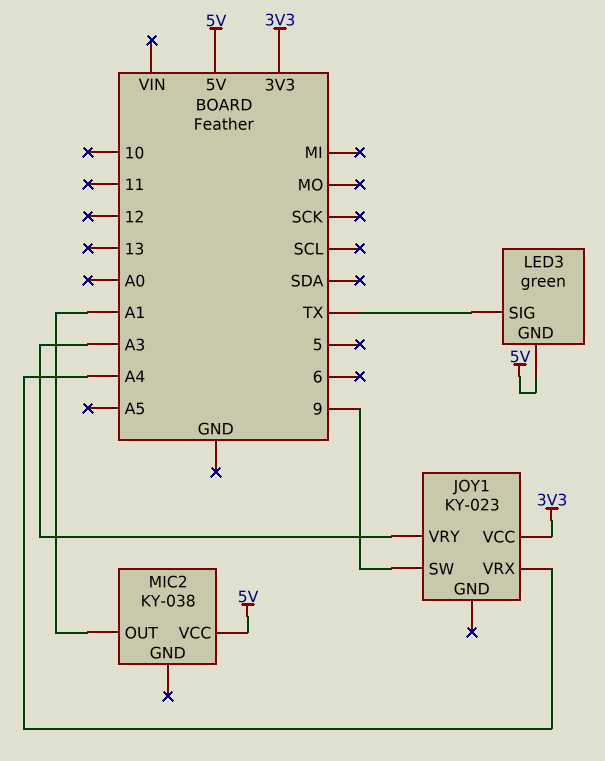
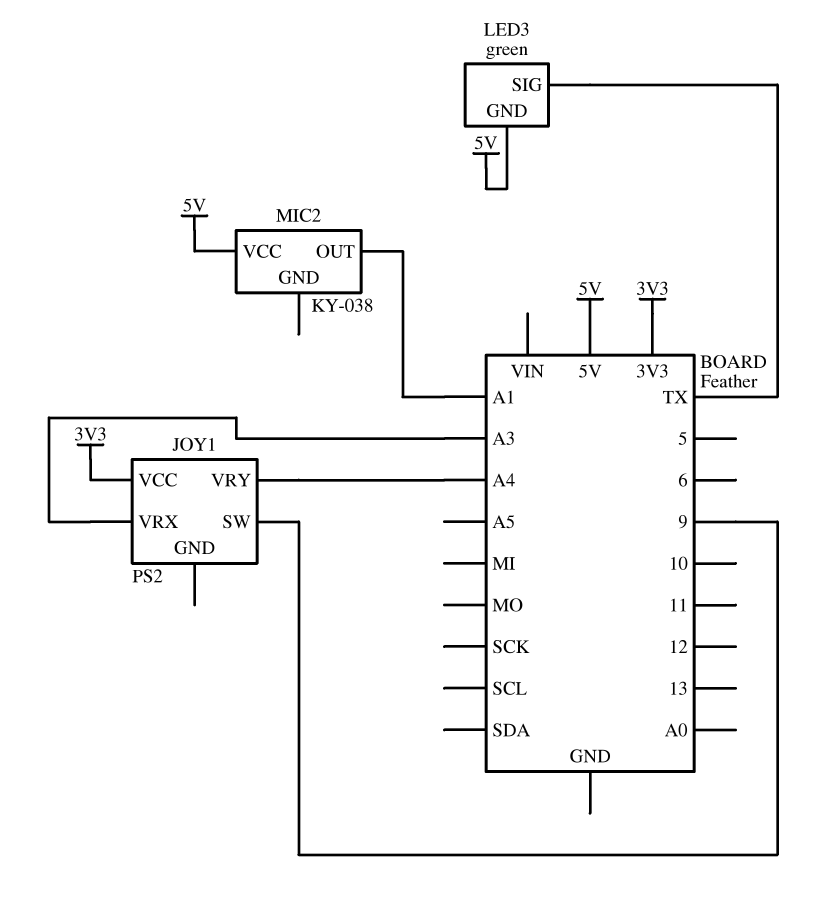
JOY1: KY-023 -> PS2
JOY1 pin VRX: A4 -> A3
JOY1 pin VRY: A3 -> A4

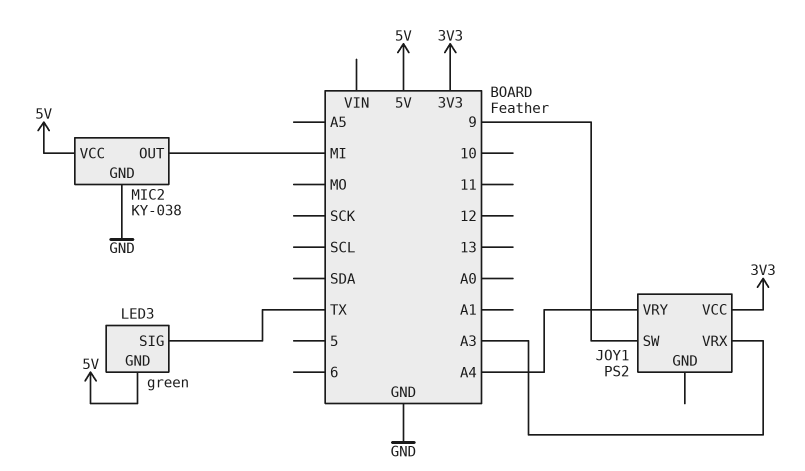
MIC2 pin GND: none -> GND
MIC2 pin OUT: A1 -> MI

